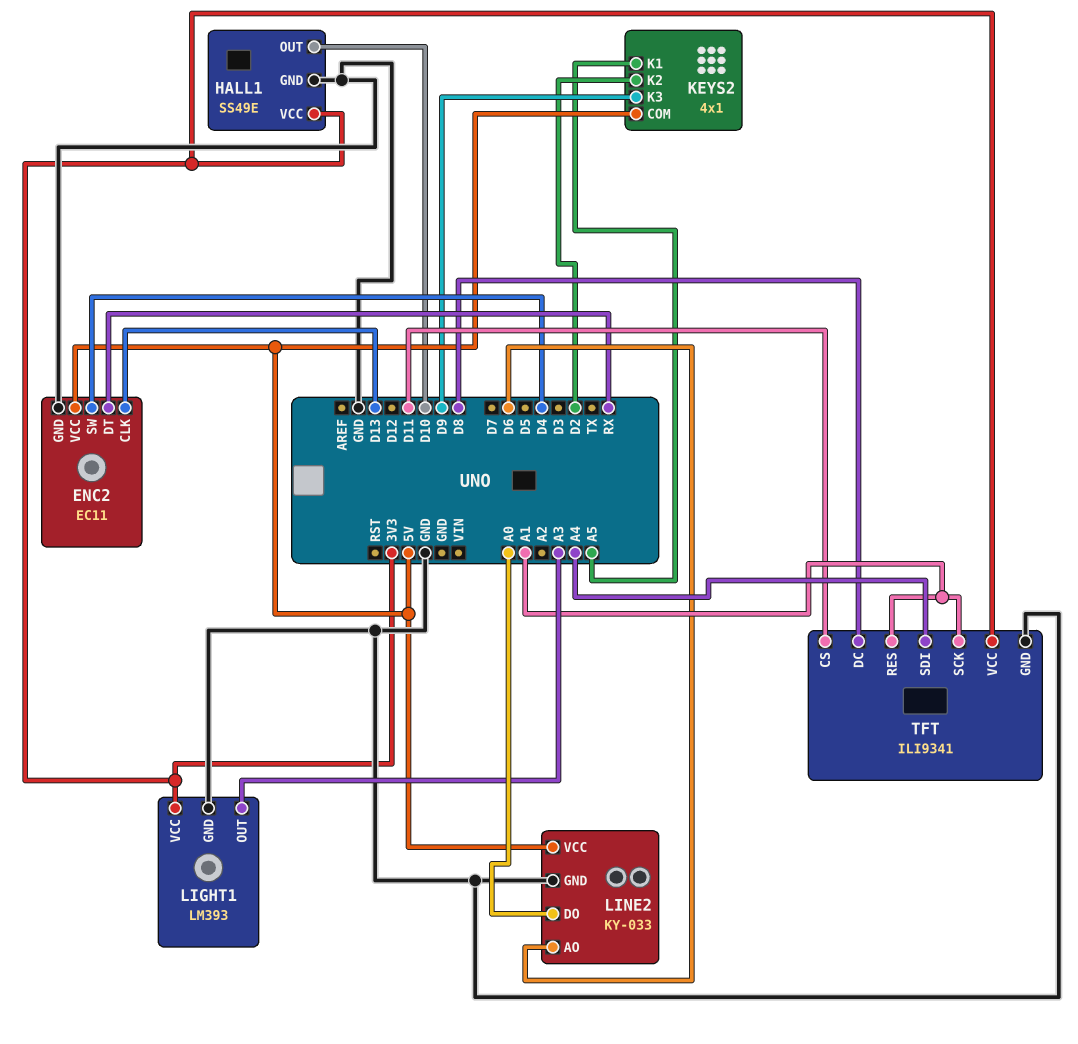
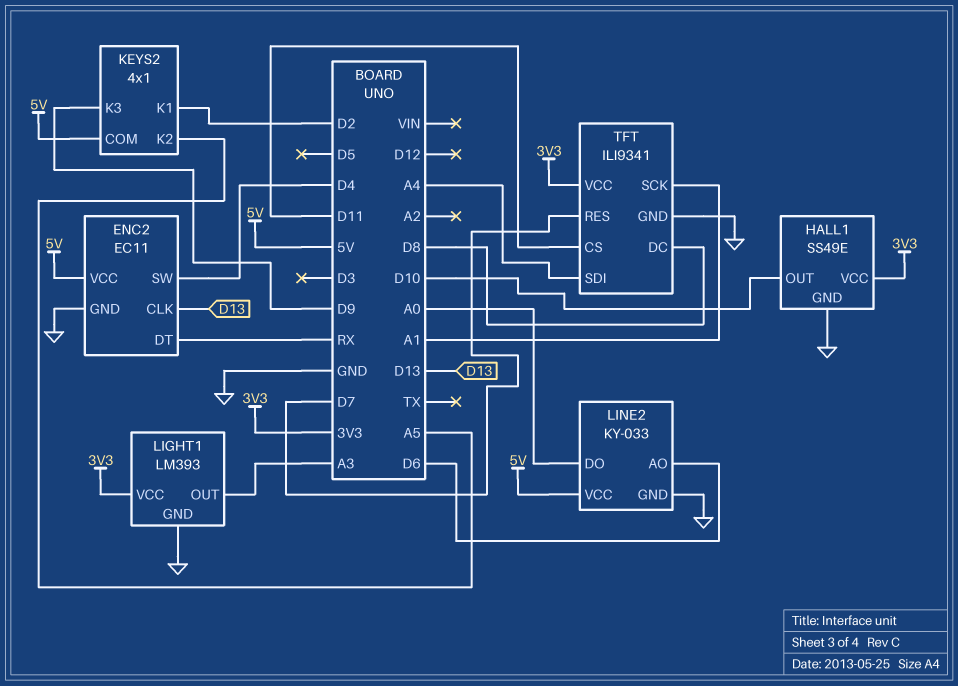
KEYS2 pin K1: A5 -> D2
KEYS2 pin K2: D2 -> A5
TFT pin RES: A1 -> D7

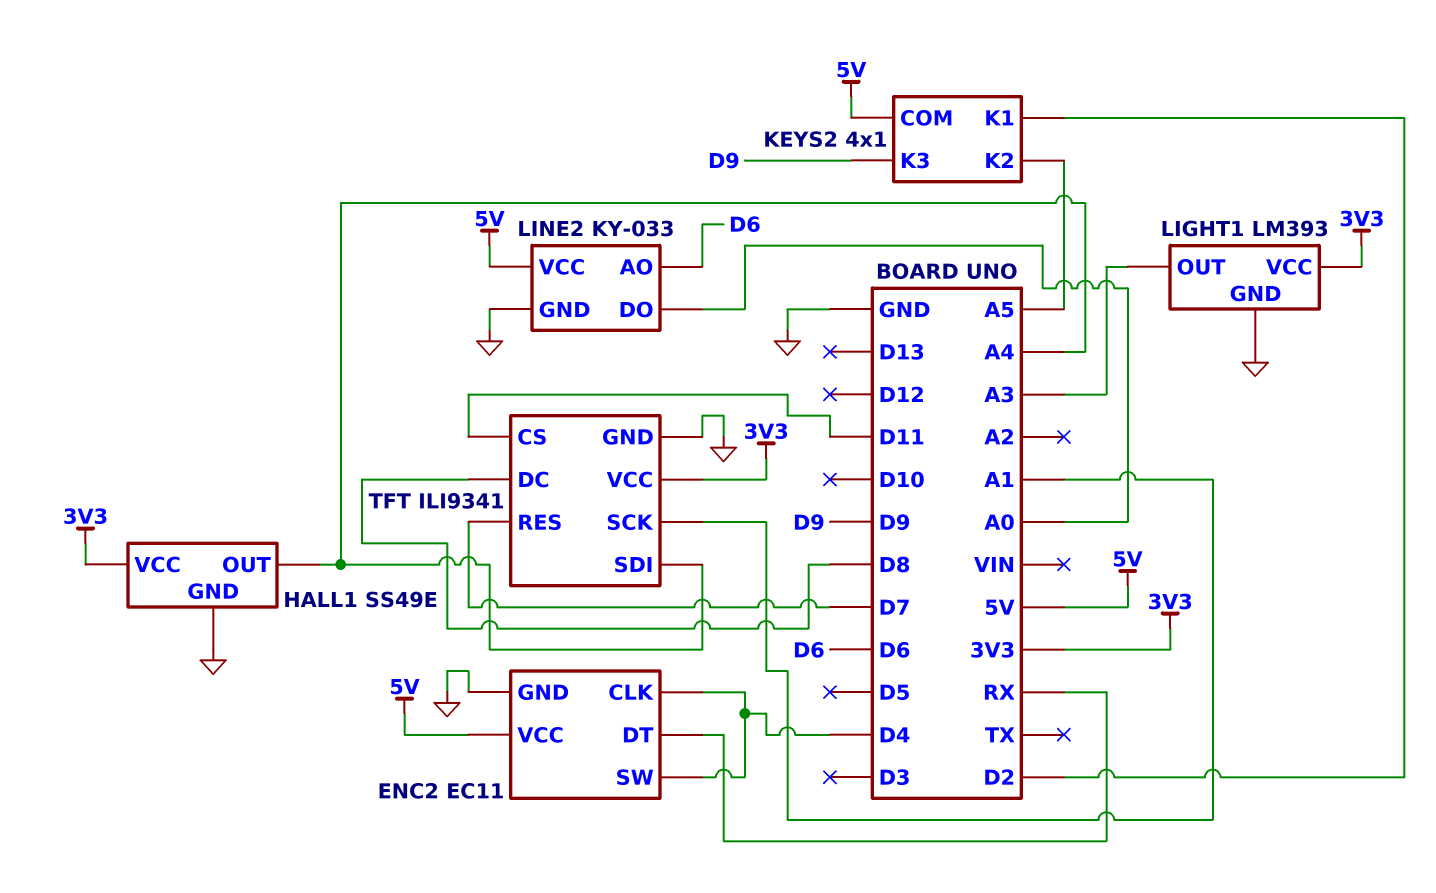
ENC2 pin CLK: D13 -> D4
HALL1 pin OUT: D10 -> A4

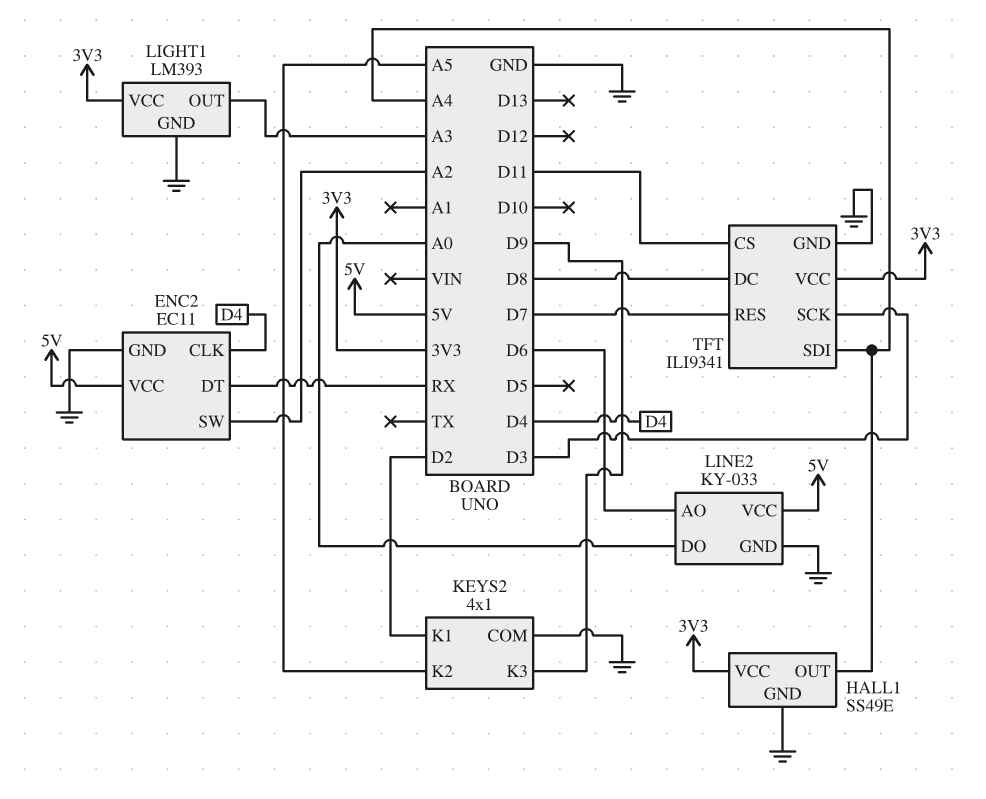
ENC2 pin SW: D4 -> A2
KEYS2 pin COM: 5V -> GND
TFT pin SCK: A1 -> D3

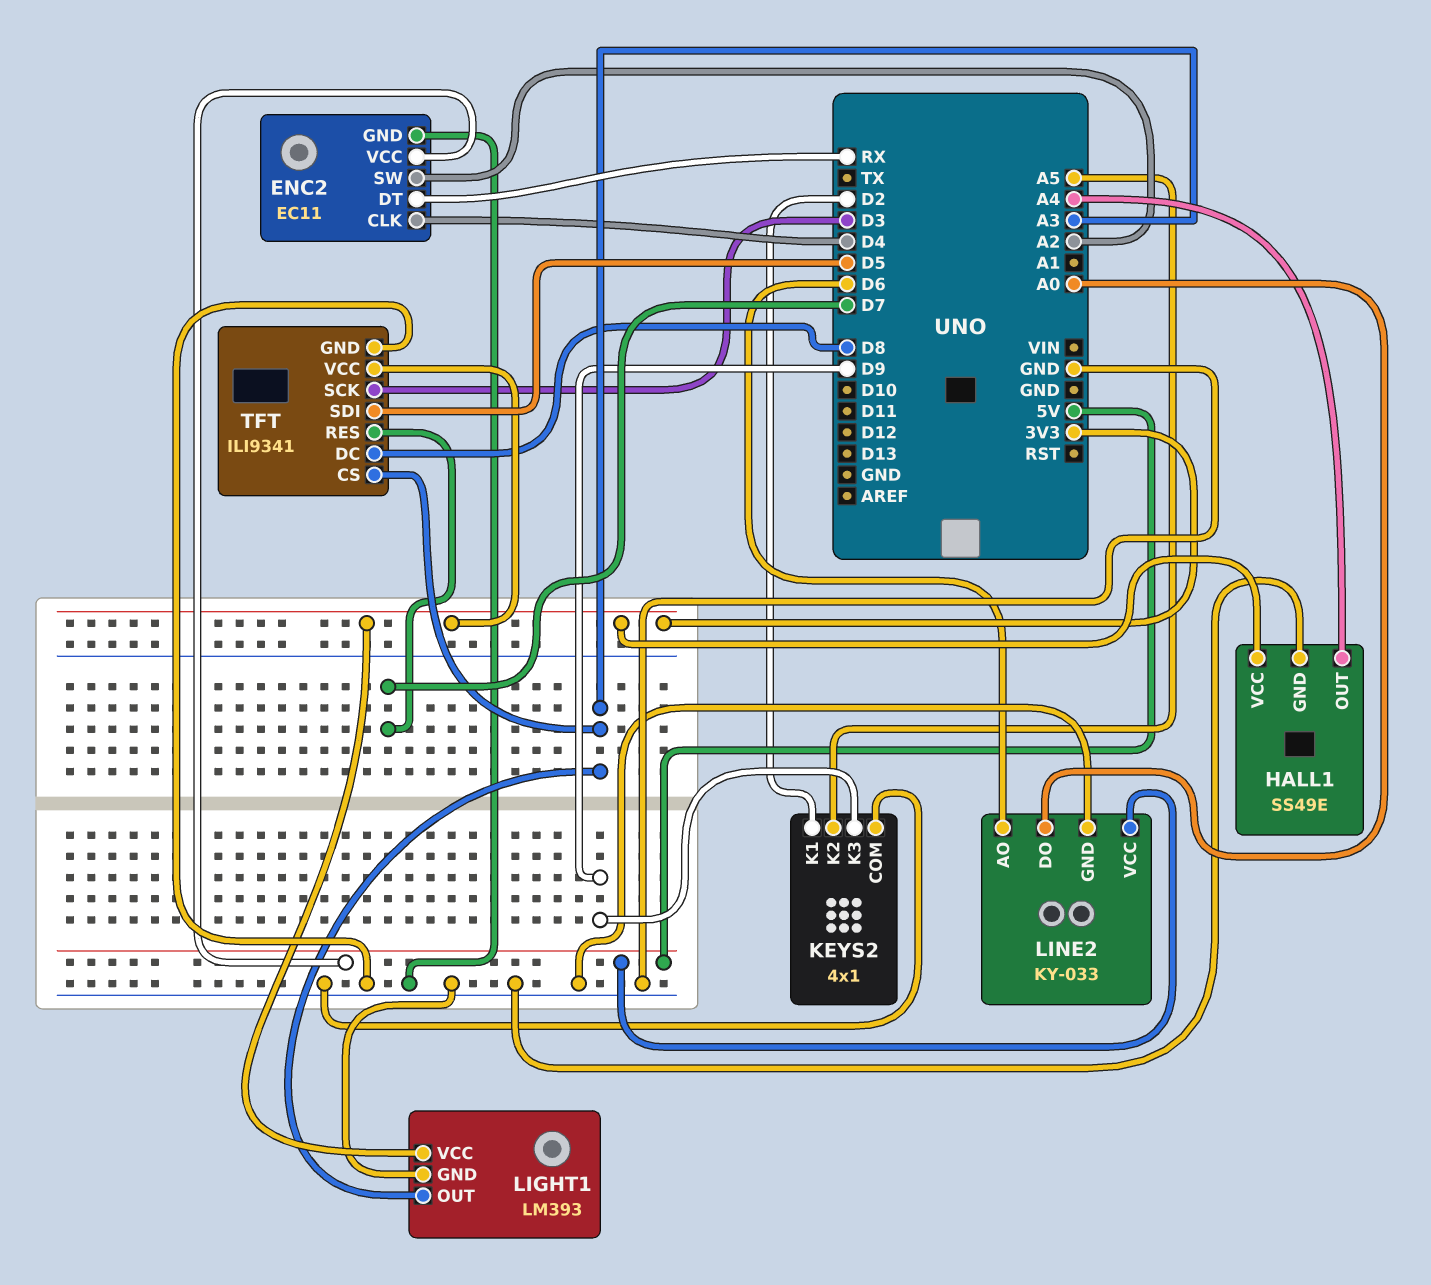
TFT pin CS: D11 -> A3
TFT pin SDI: A4 -> D5

